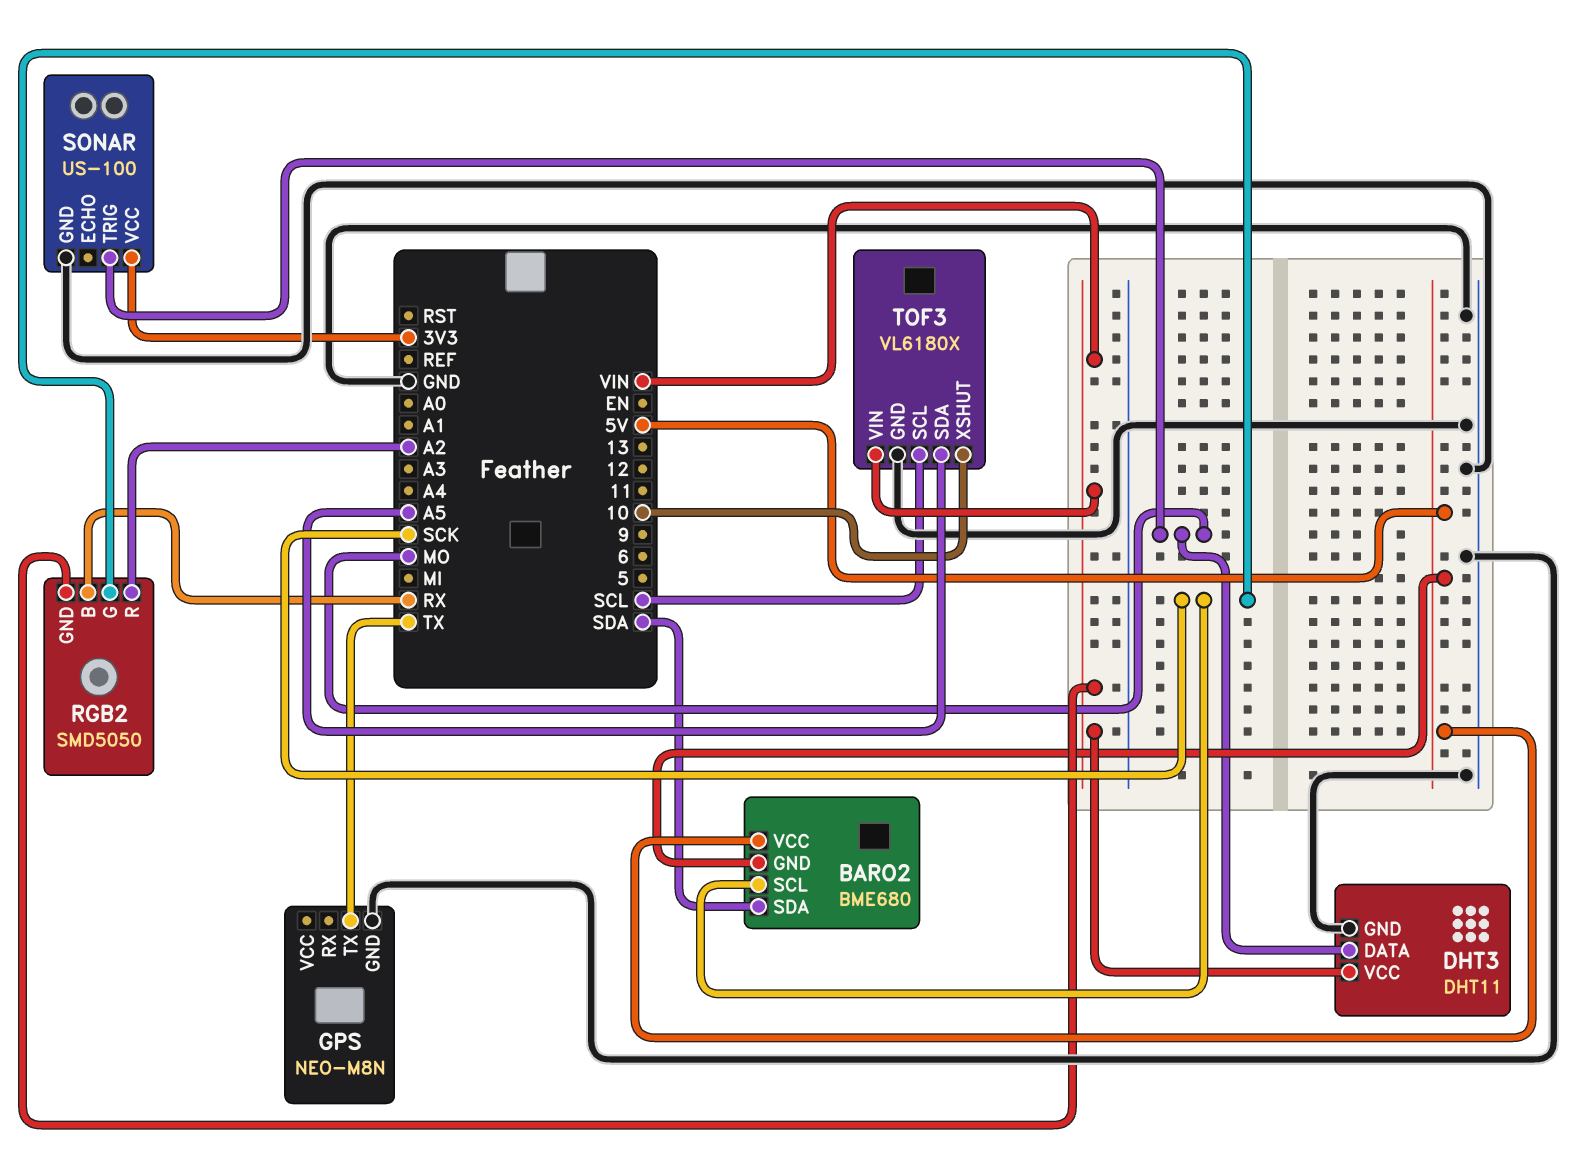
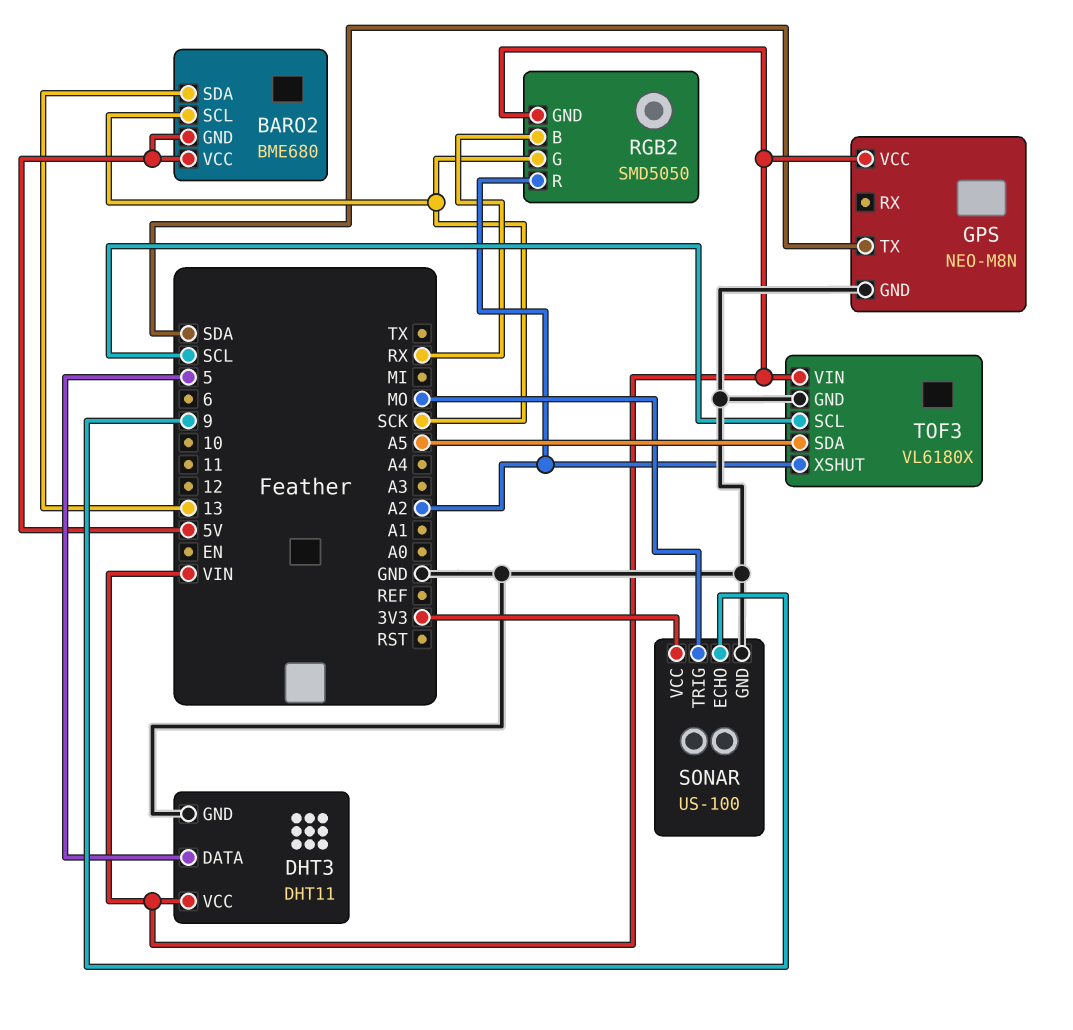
BARO2 pin SDA: SDA -> 13
DHT3 pin DATA: MO -> 5
GPS pin TX: TX -> SDA
GPS pin VCC: none -> VIN
SONAR pin ECHO: none -> 9
TOF3 pin XSHUT: 10 -> A2

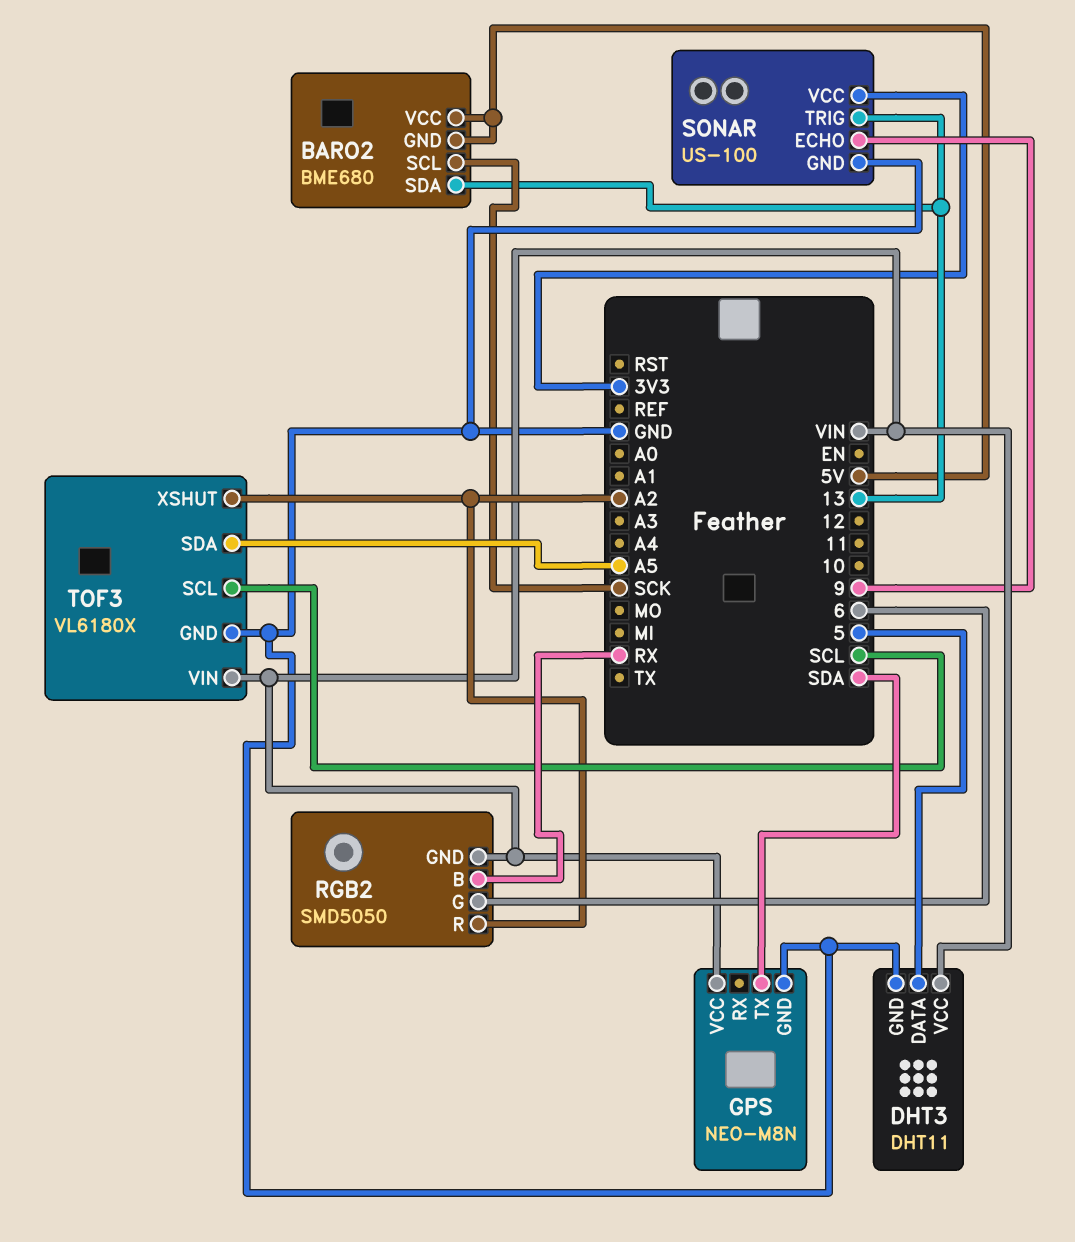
RGB2 pin G: SCK -> 6
SONAR pin TRIG: MO -> 13

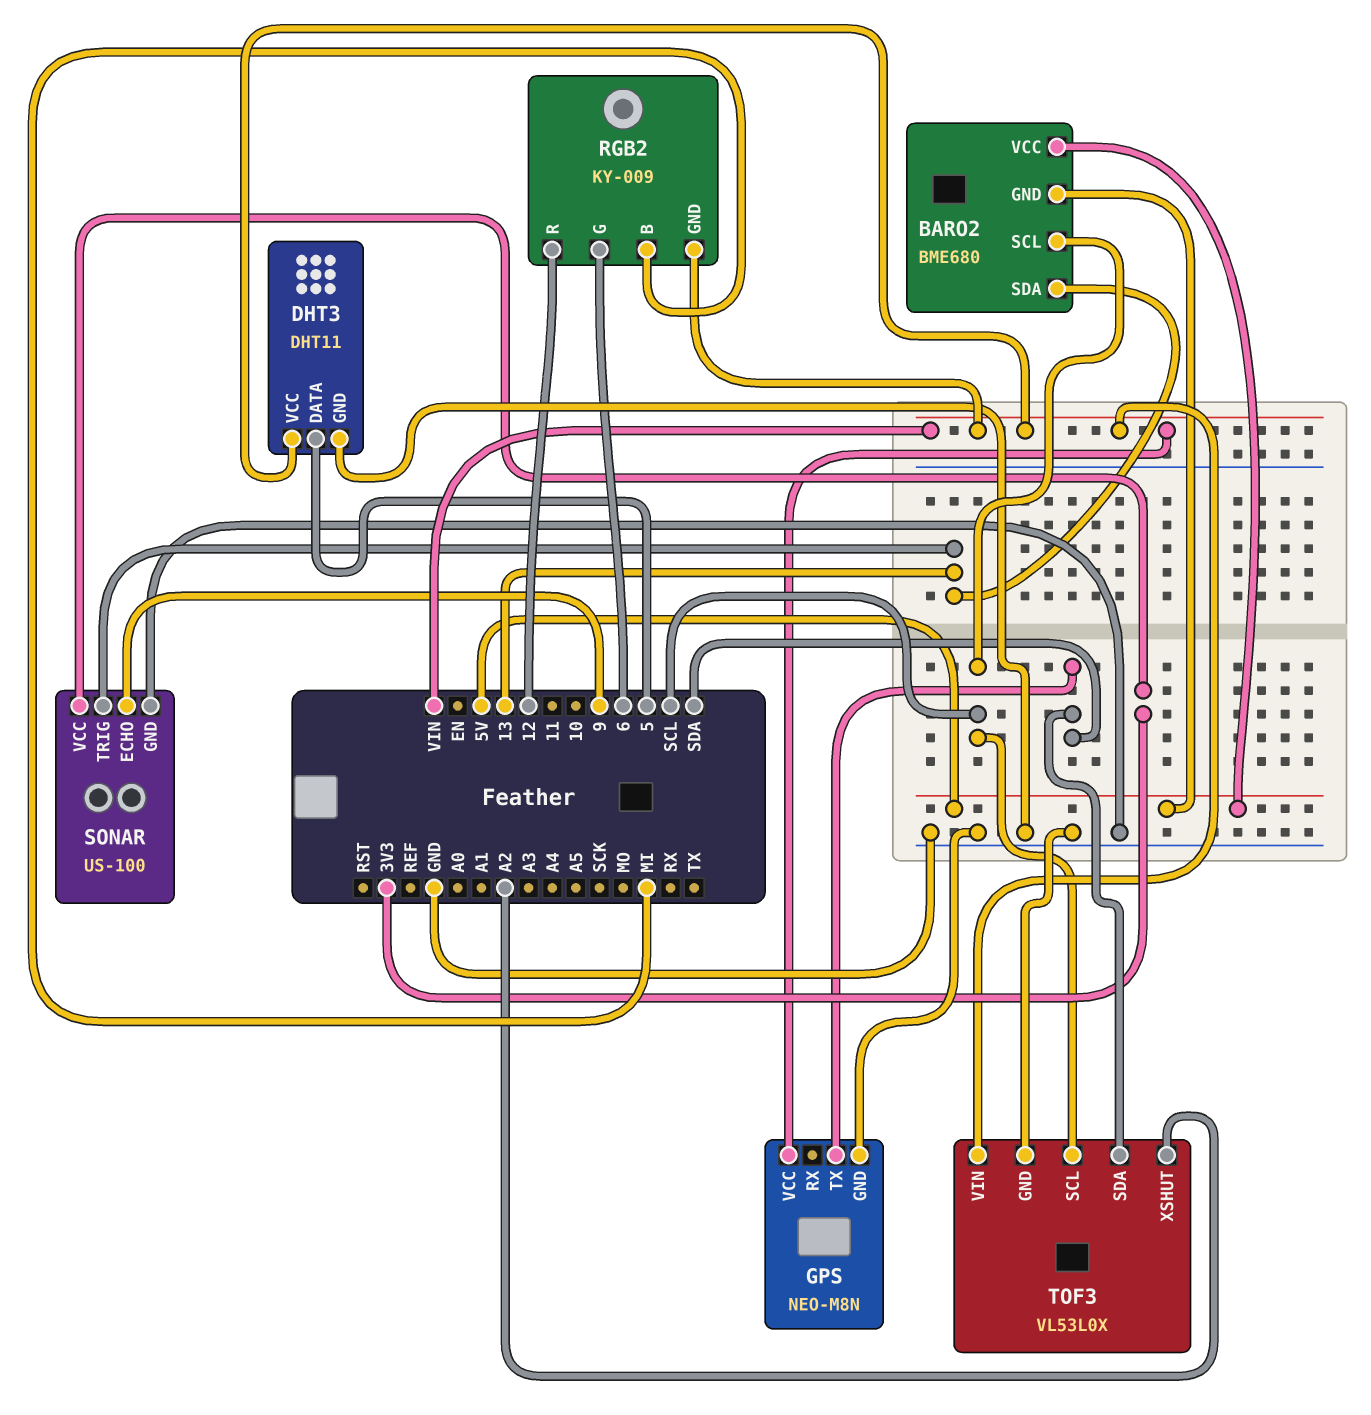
BARO2 pin SCL: SCK -> SCL
RGB2: SMD5050 -> KY-009
RGB2 pin B: RX -> MI
RGB2 pin R: A2 -> 12
TOF3: VL6180X -> VL53L0X
TOF3 pin SDA: A5 -> SDA

